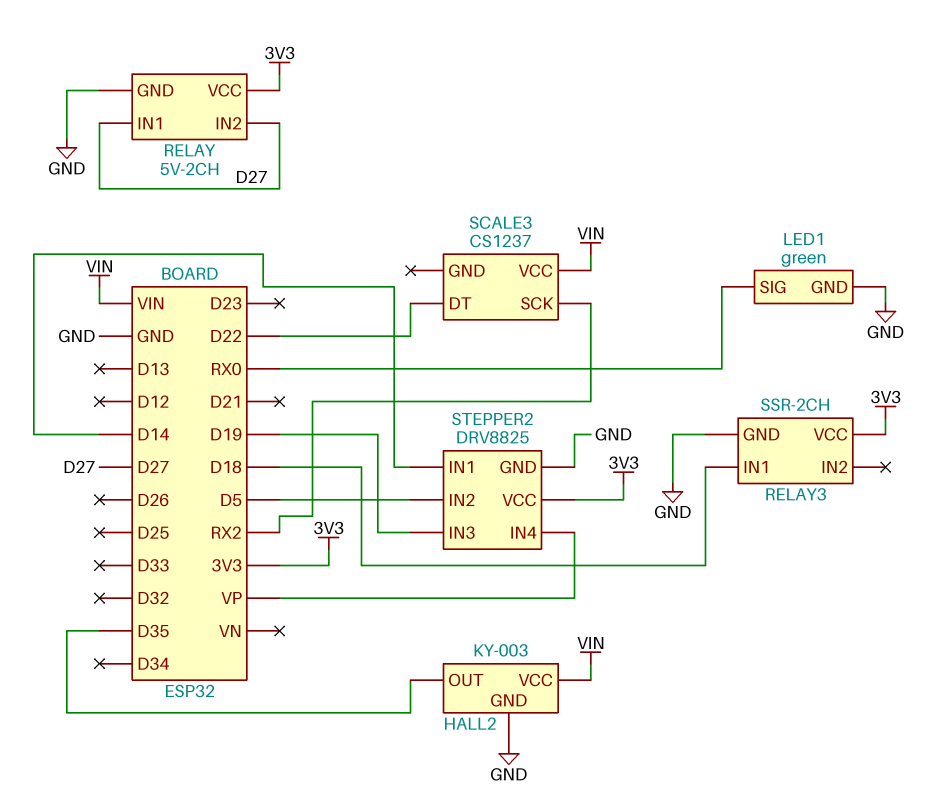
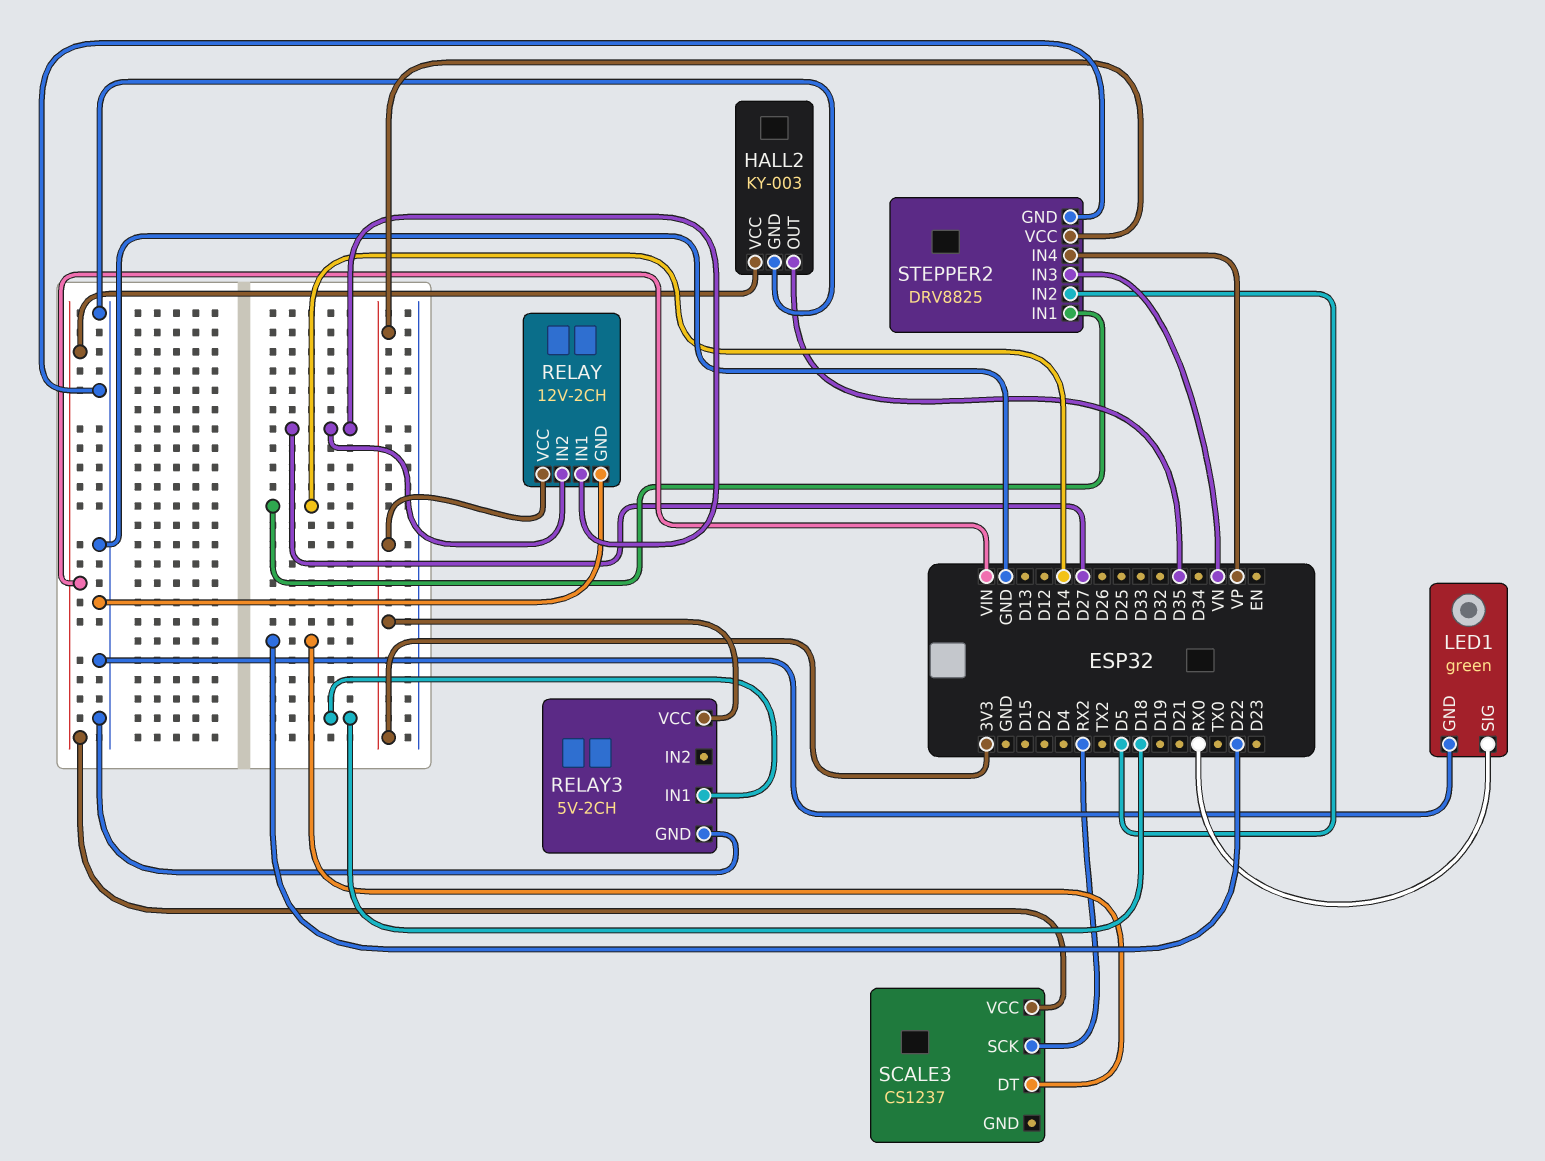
RELAY: 5V-2CH -> 12V-2CH
RELAY3: SSR-2CH -> 5V-2CH
STEPPER2 pin IN3: D19 -> VN

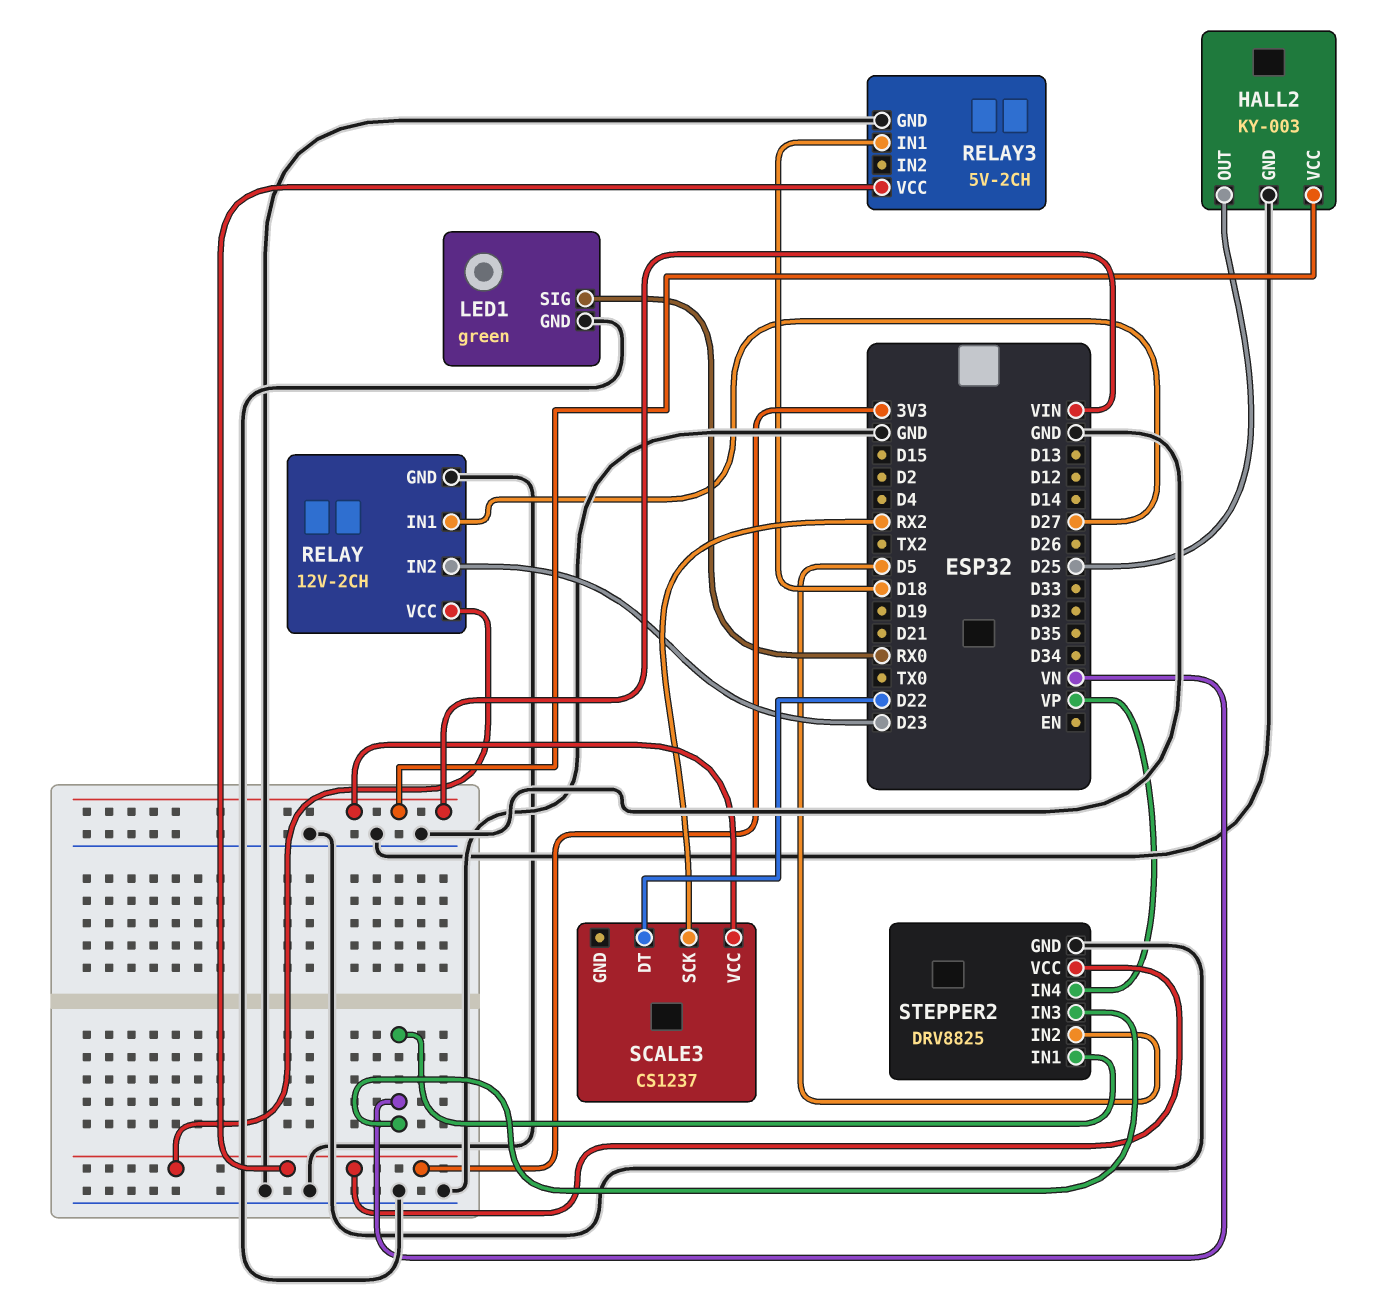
HALL2 pin OUT: D35 -> D25
RELAY pin IN2: D27 -> D23
STEPPER2 pin IN1: D14 -> VN

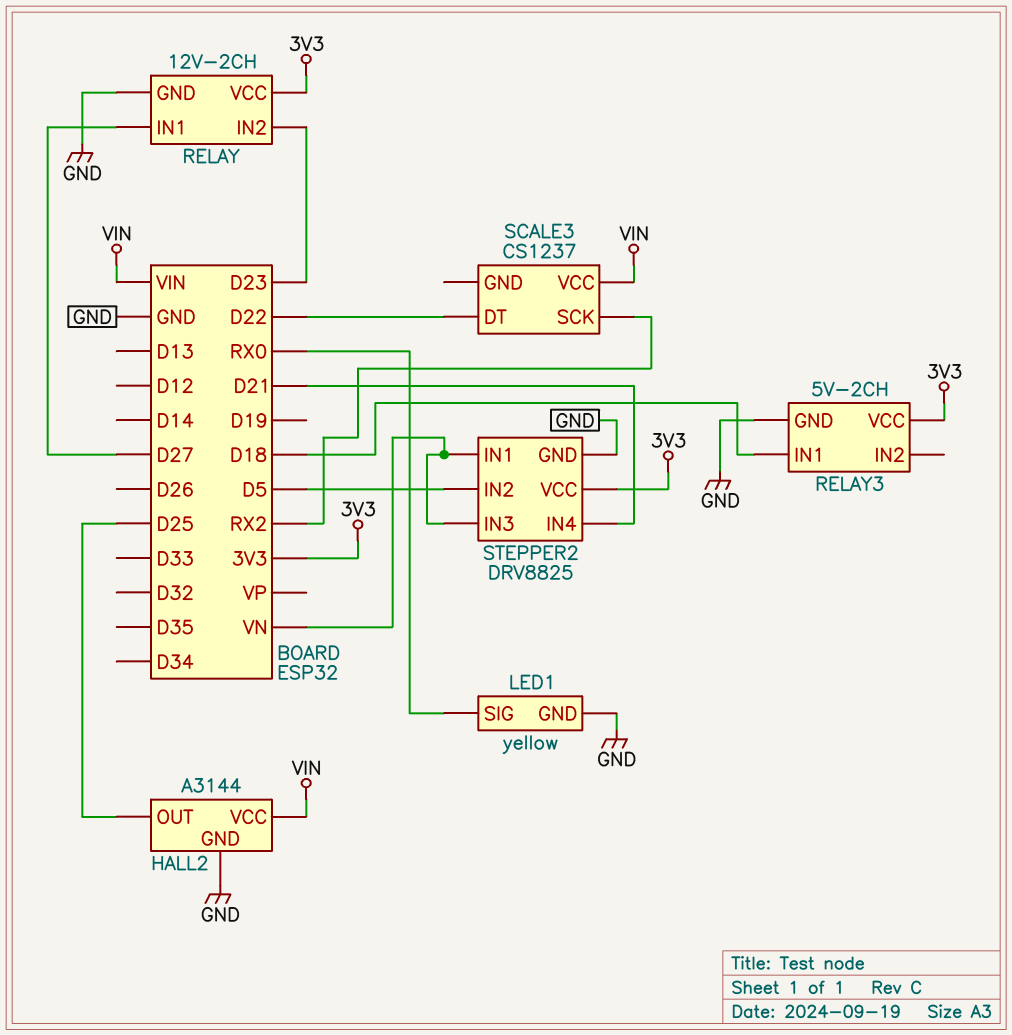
HALL2: KY-003 -> A3144
LED1: green -> yellow
STEPPER2 pin IN4: VP -> D21

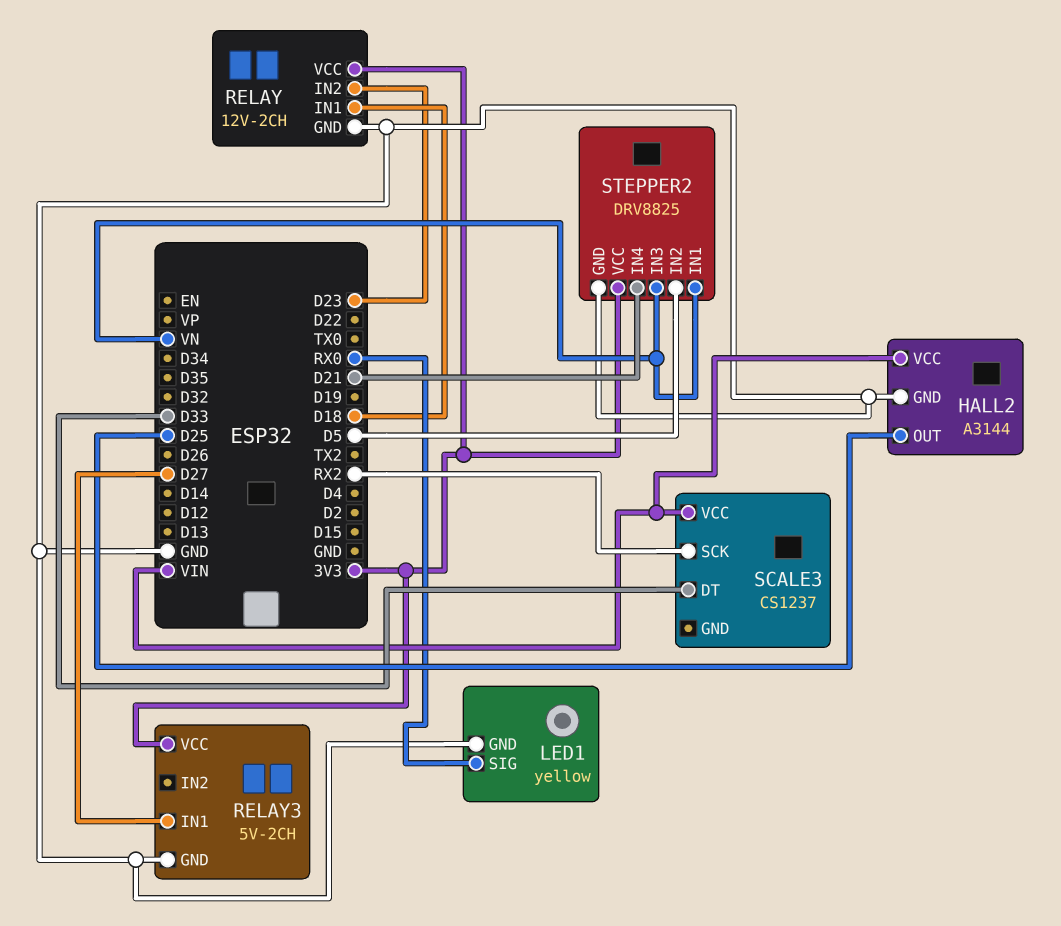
RELAY pin IN1: D27 -> D18
RELAY3 pin IN1: D18 -> D27
SCALE3 pin DT: D22 -> D33

